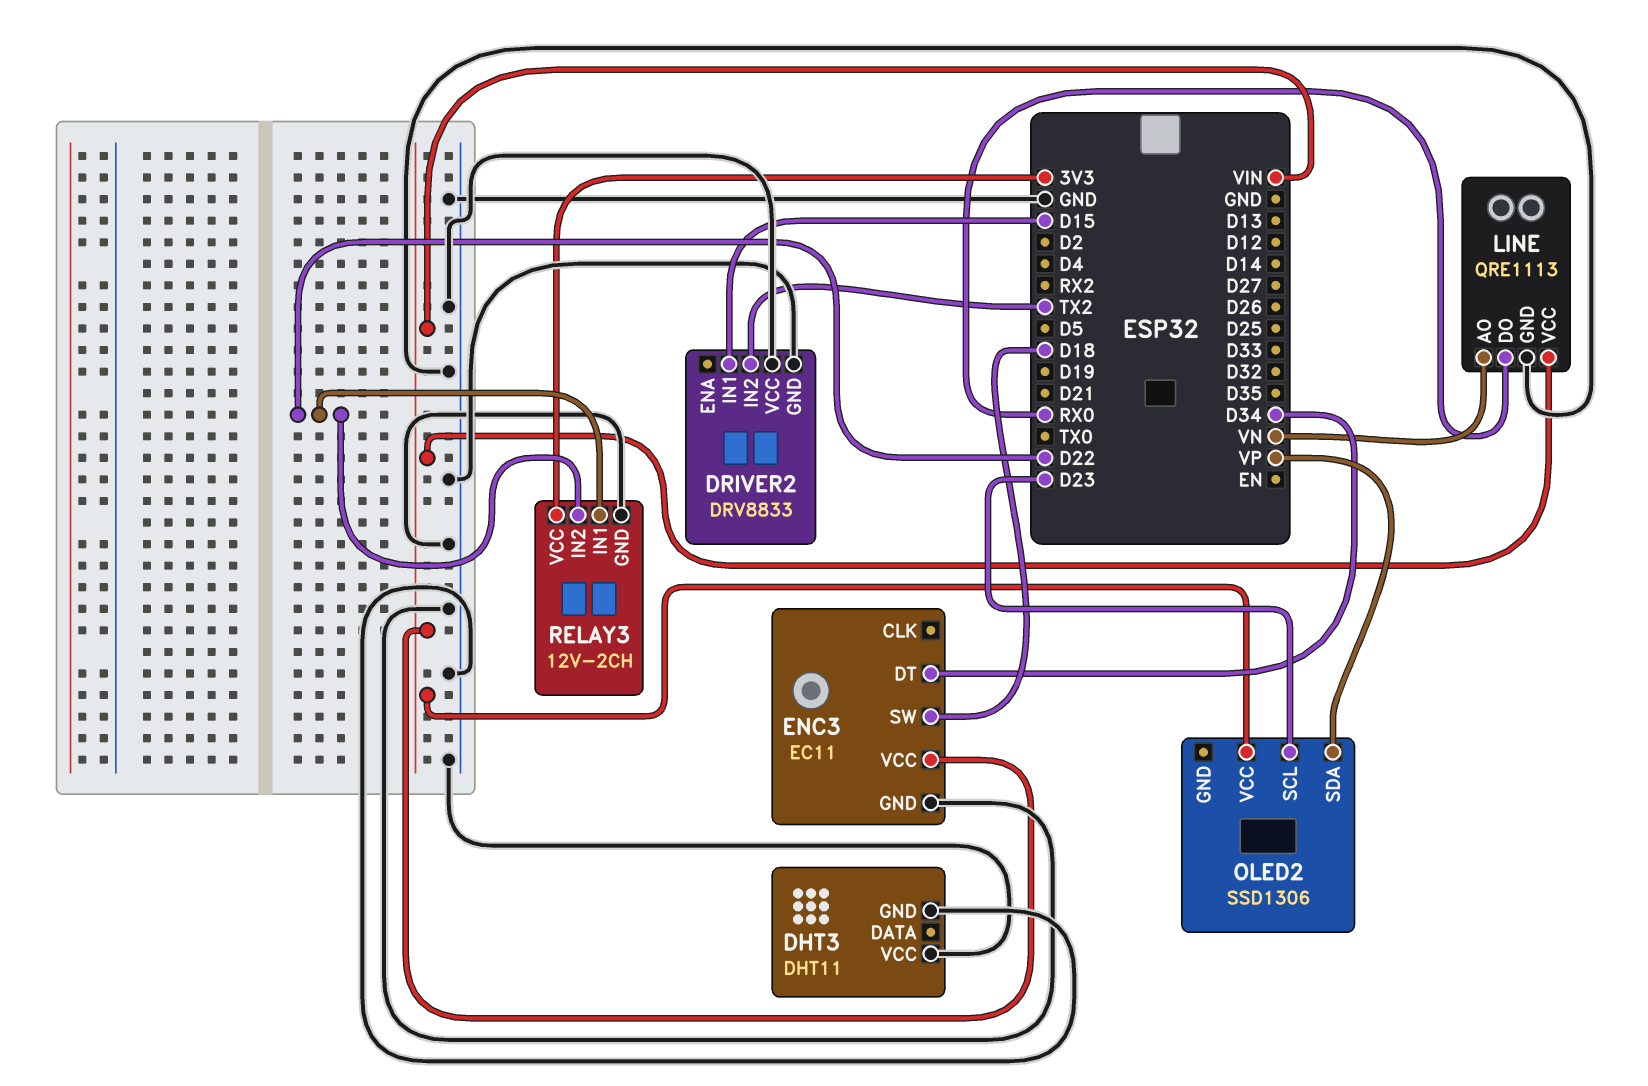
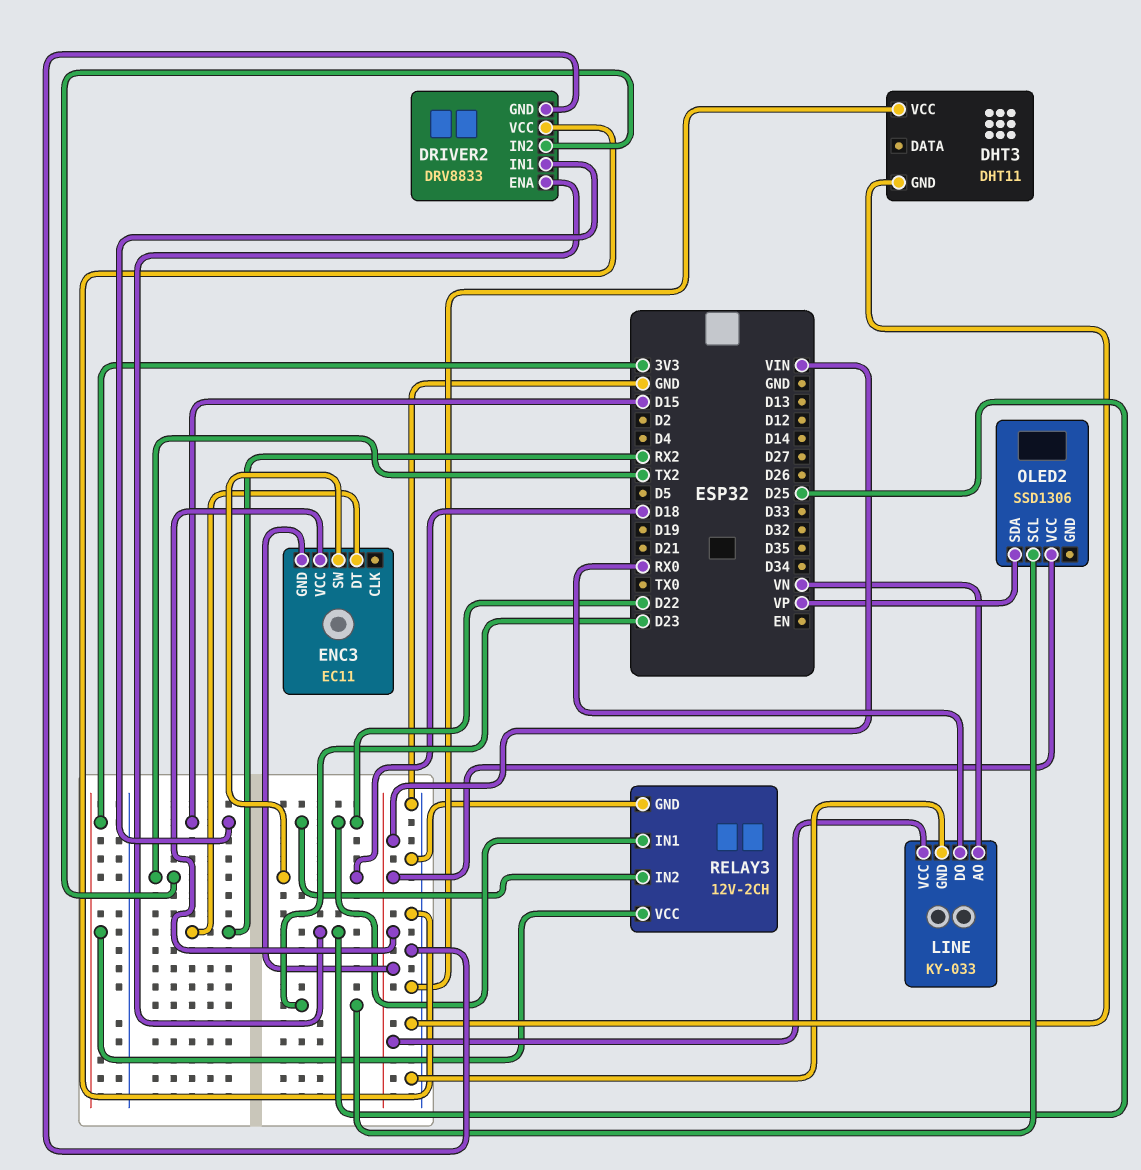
DRIVER2 pin ENA: none -> D25
ENC3 pin DT: D34 -> RX2
ENC3 pin GND: GND -> VIN
LINE: QRE1113 -> KY-033

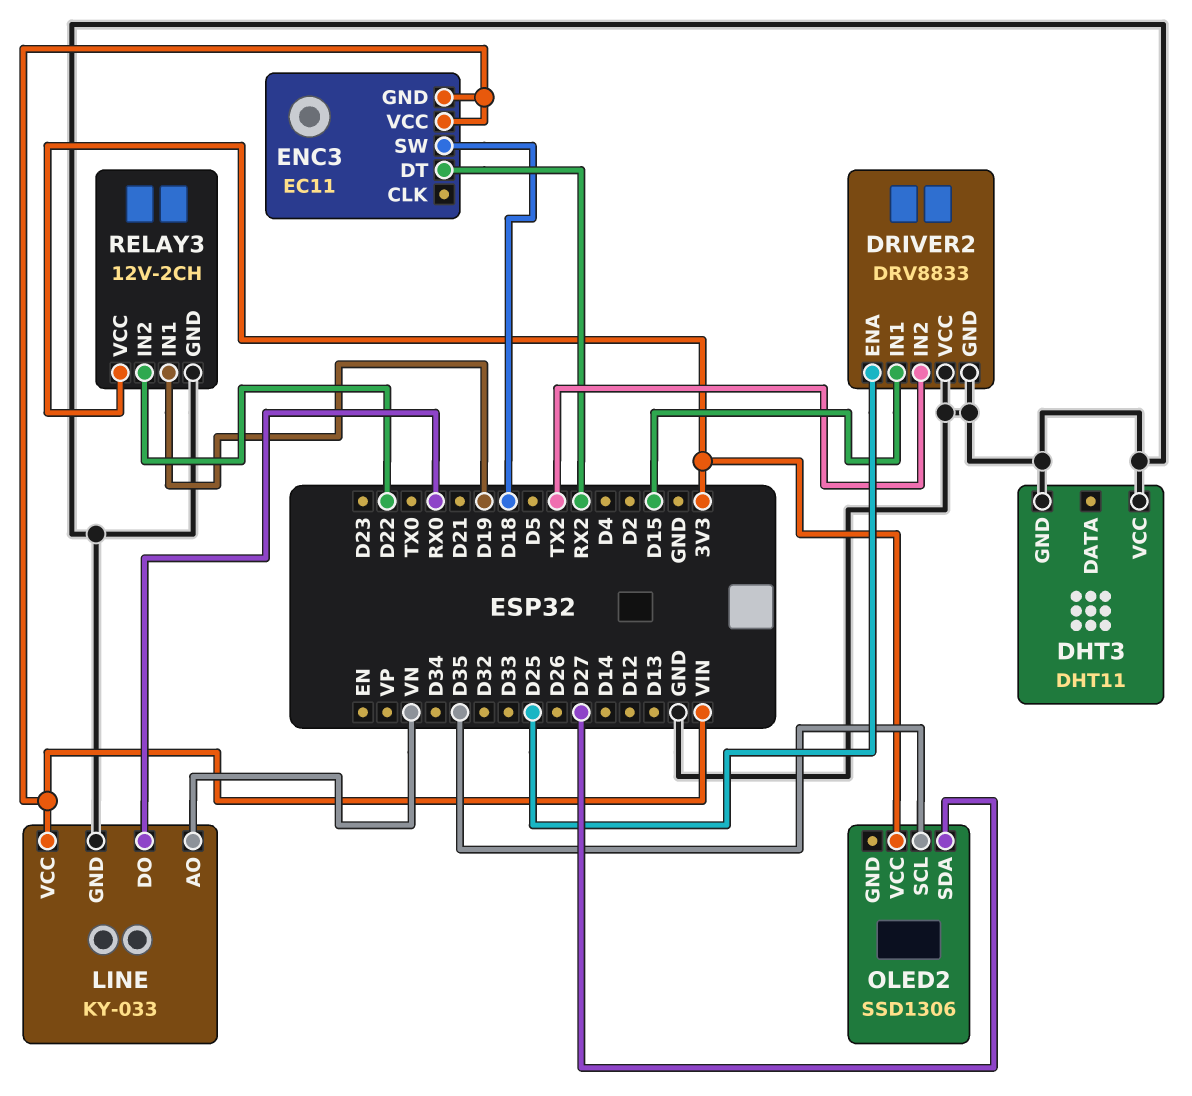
OLED2 pin SCL: D23 -> D35
OLED2 pin SDA: VP -> D27
OLED2 pin VCC: VIN -> 3V3
RELAY3 pin IN1: D22 -> D19

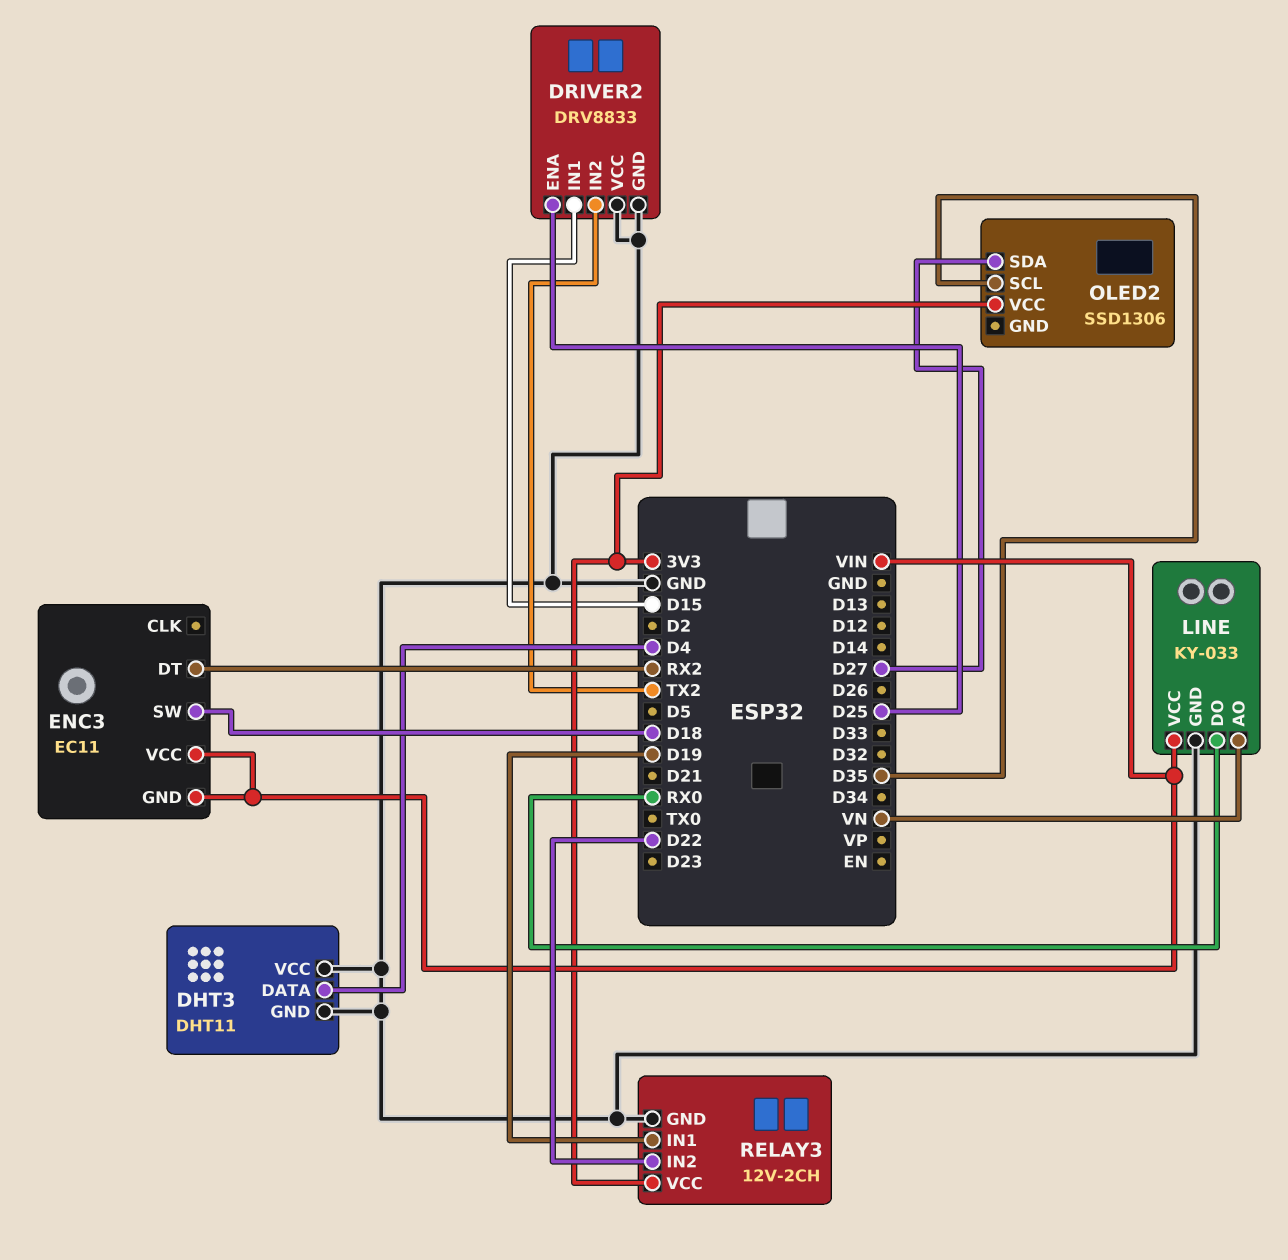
DHT3 pin DATA: none -> D4

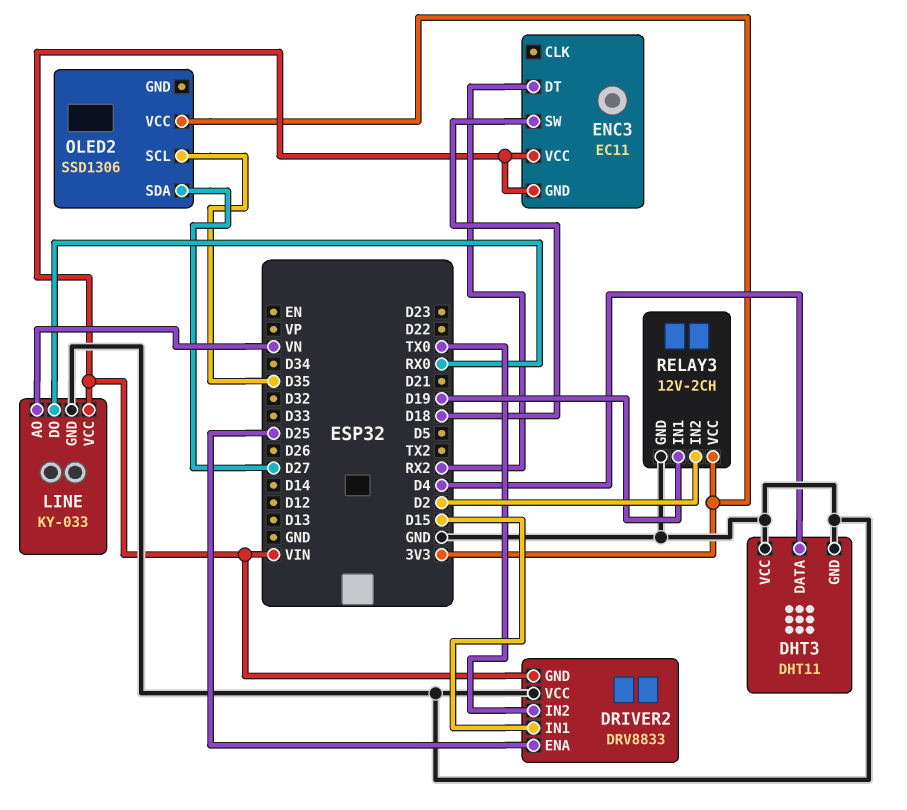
DRIVER2 pin GND: GND -> VIN
DRIVER2 pin IN2: TX2 -> TX0
RELAY3 pin IN2: D22 -> D2

